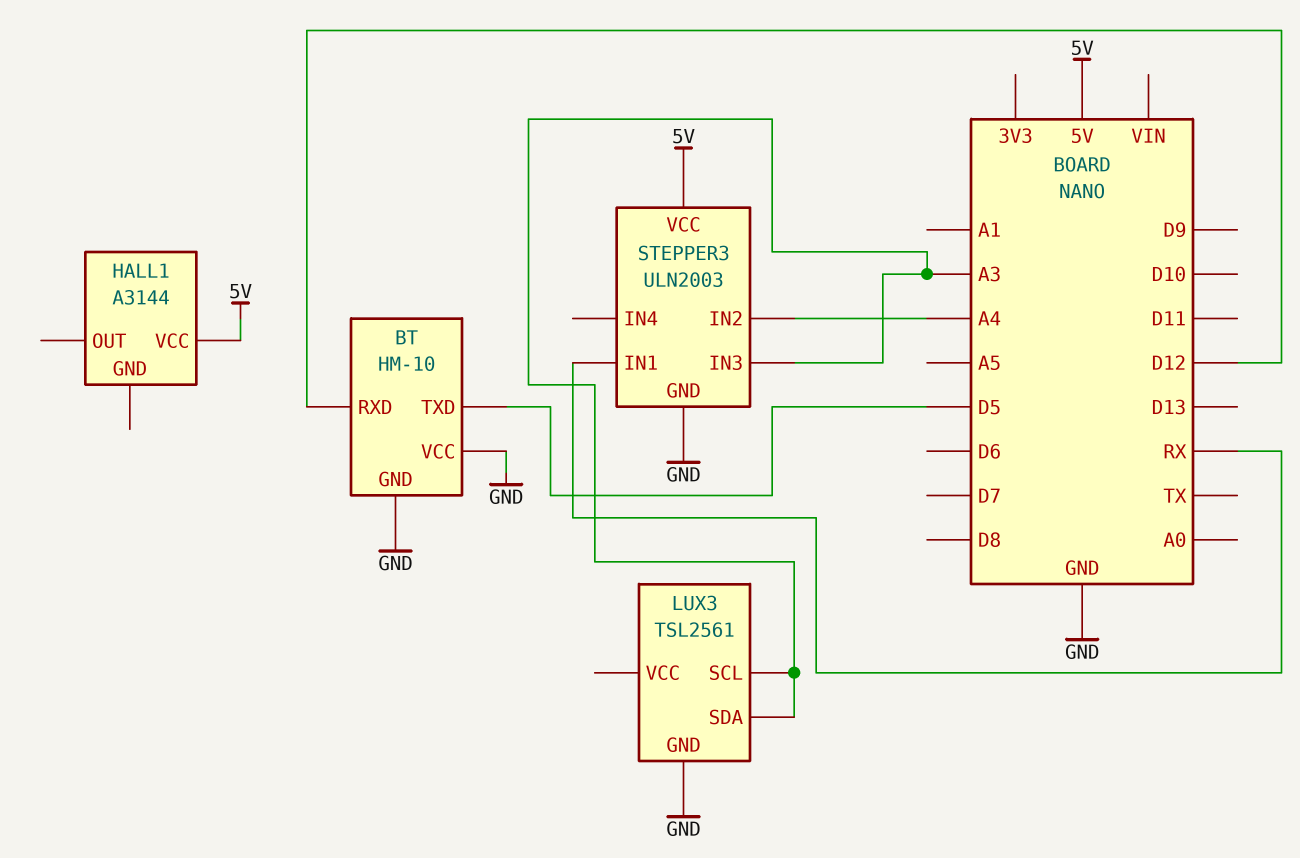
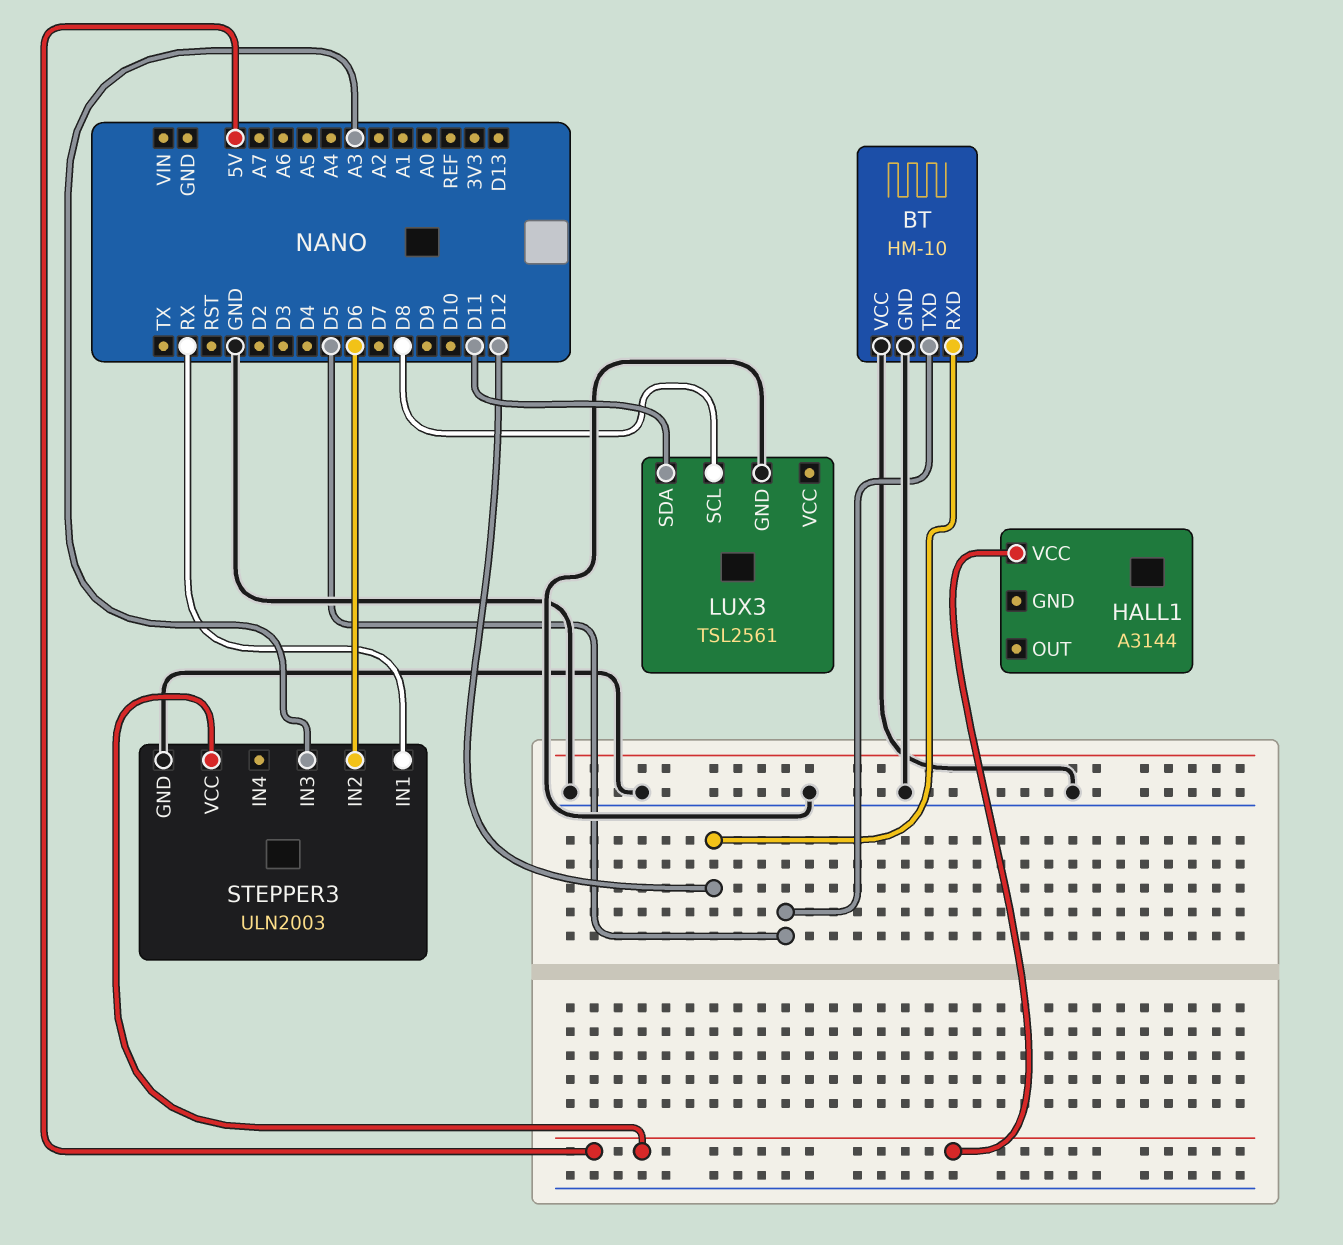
LUX3 pin SCL: A3 -> D8
LUX3 pin SDA: A3 -> D11
STEPPER3 pin IN2: A4 -> D6

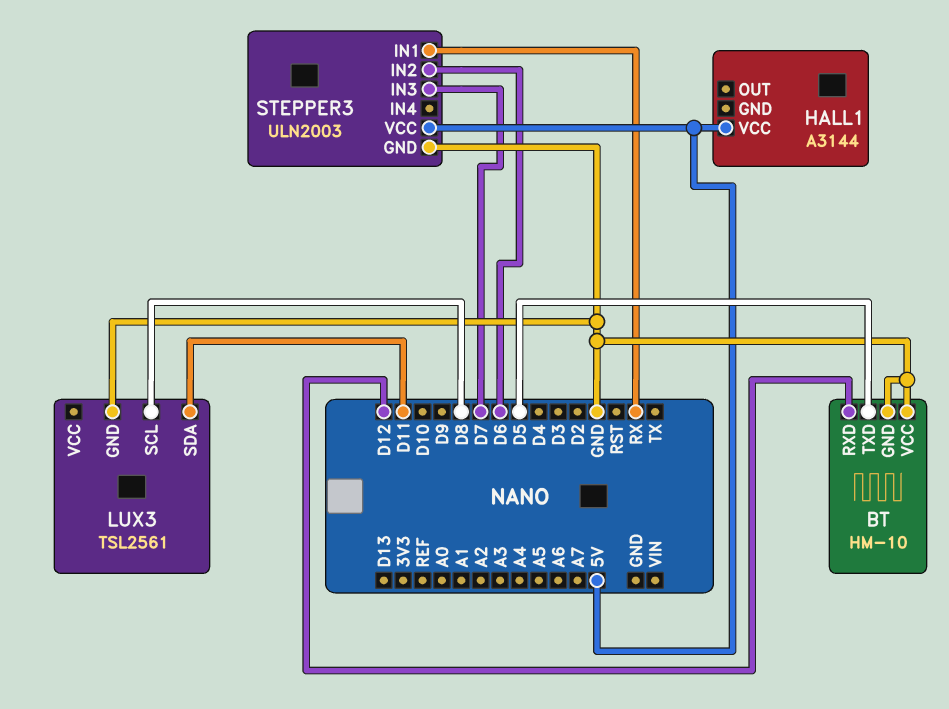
STEPPER3 pin IN3: A3 -> D7

